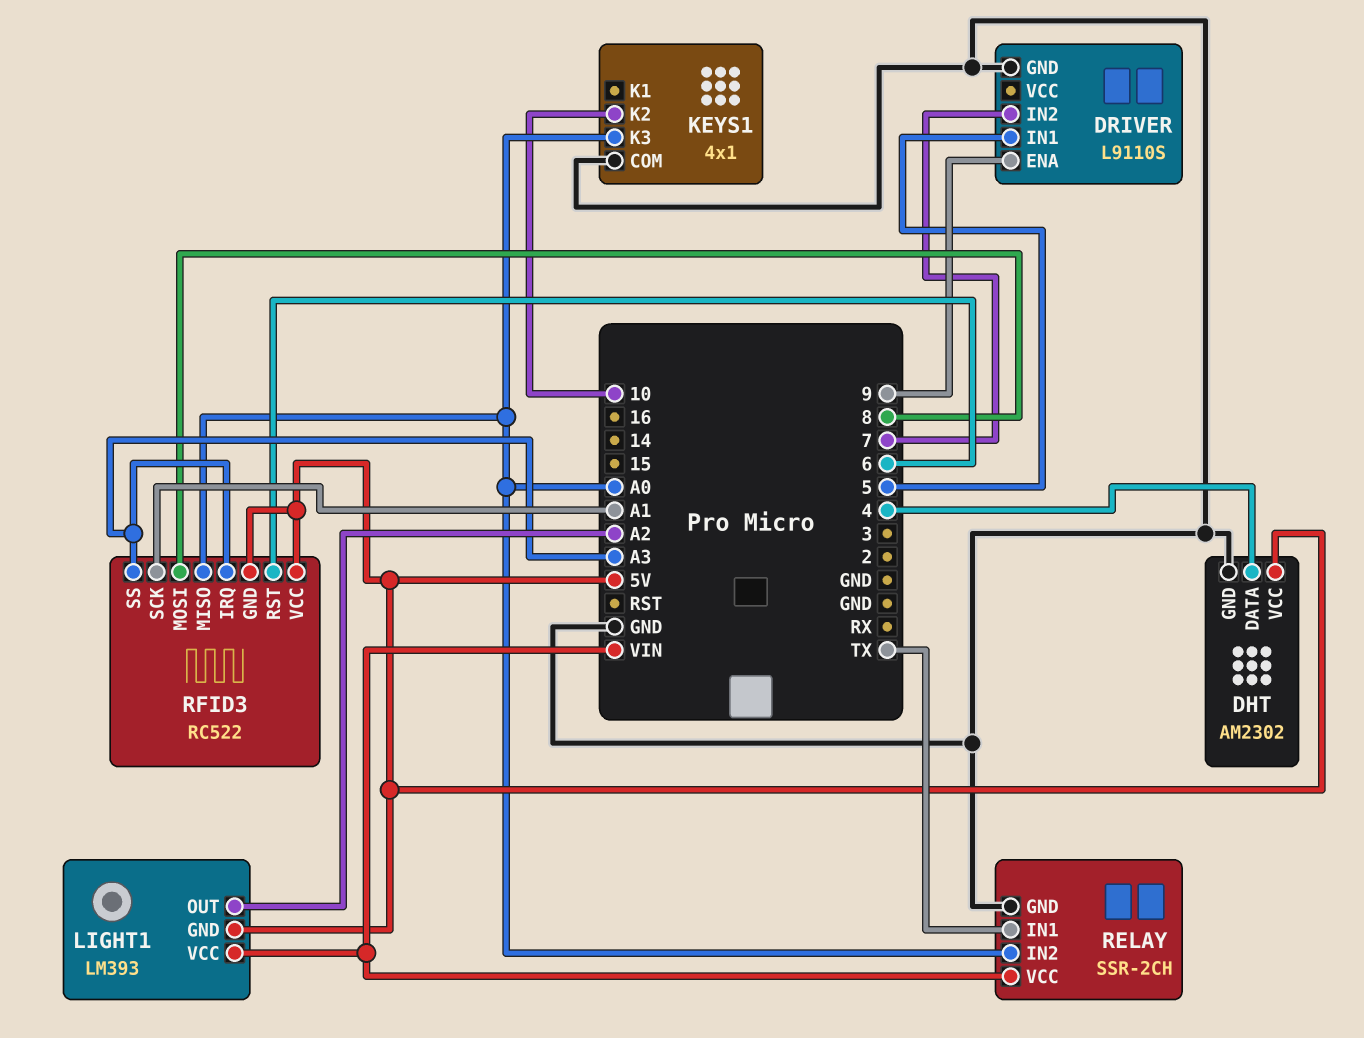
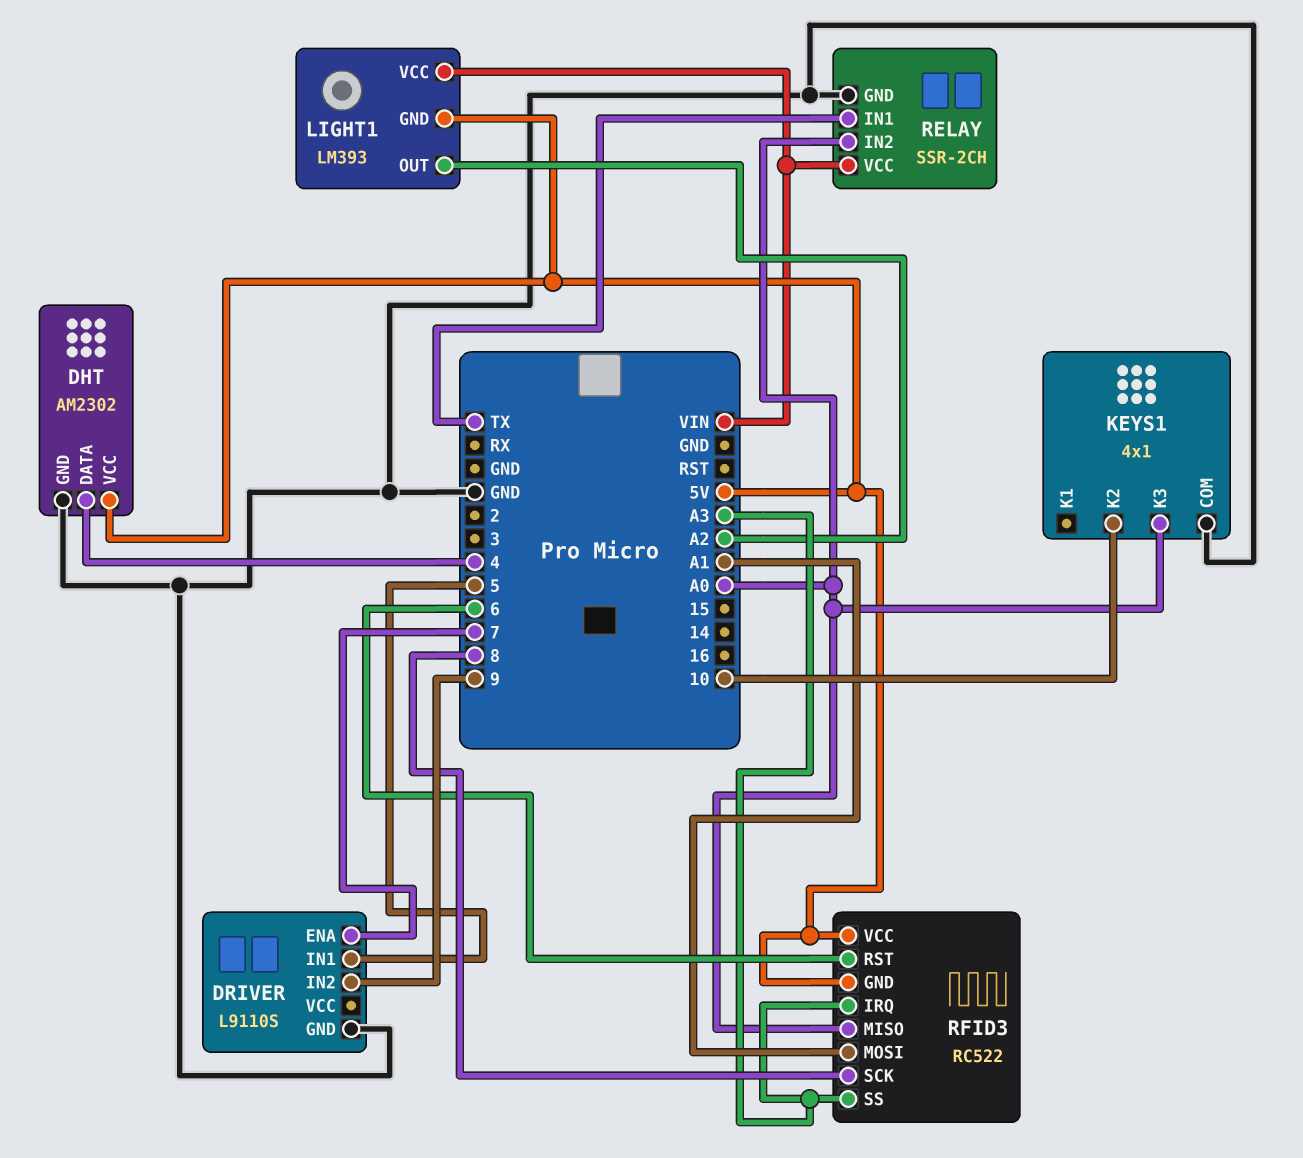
DRIVER pin ENA: 9 -> 7
DRIVER pin IN2: 7 -> 9
RFID3 pin MOSI: 8 -> A1
RFID3 pin SCK: A1 -> 8

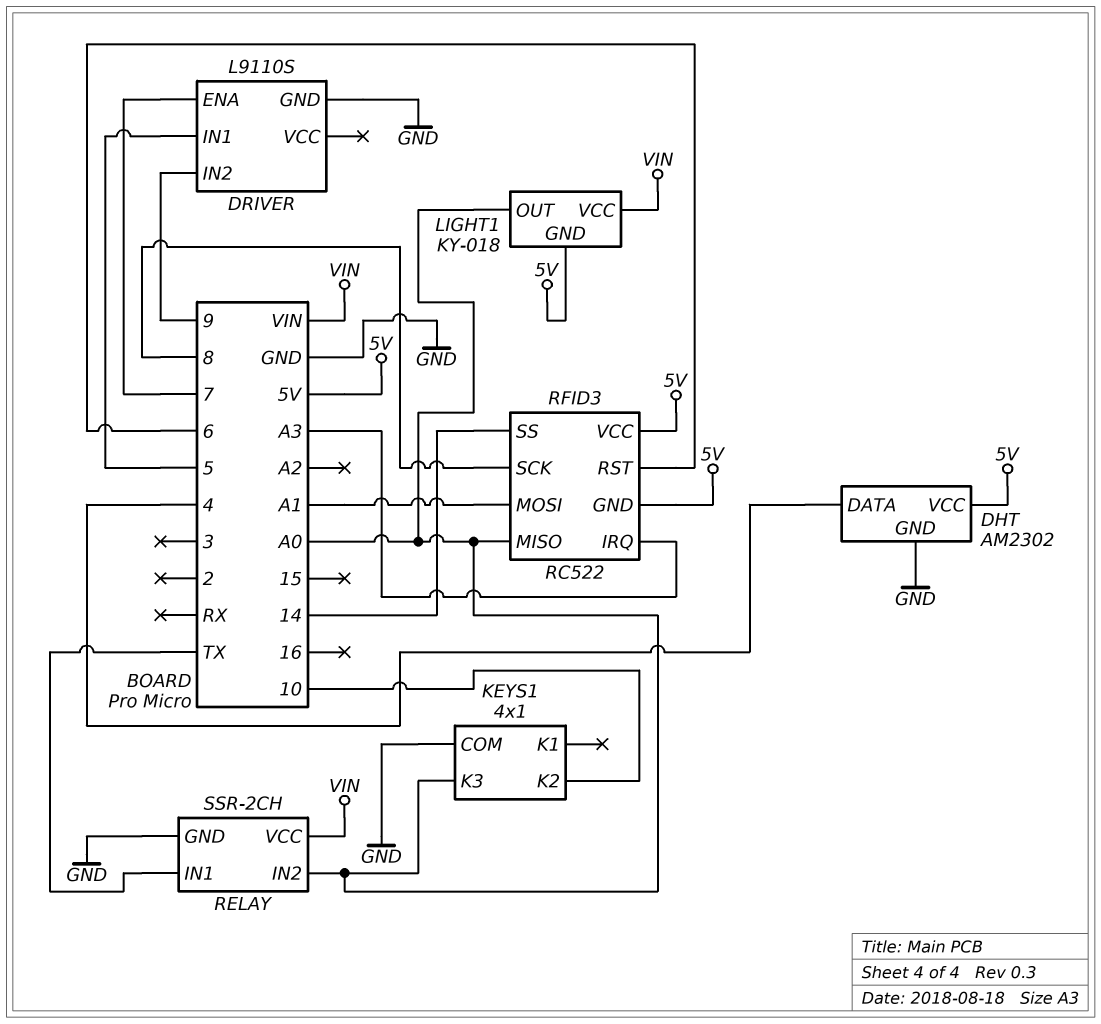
LIGHT1: LM393 -> KY-018
LIGHT1 pin OUT: A2 -> A0
RFID3 pin SS: A3 -> 14

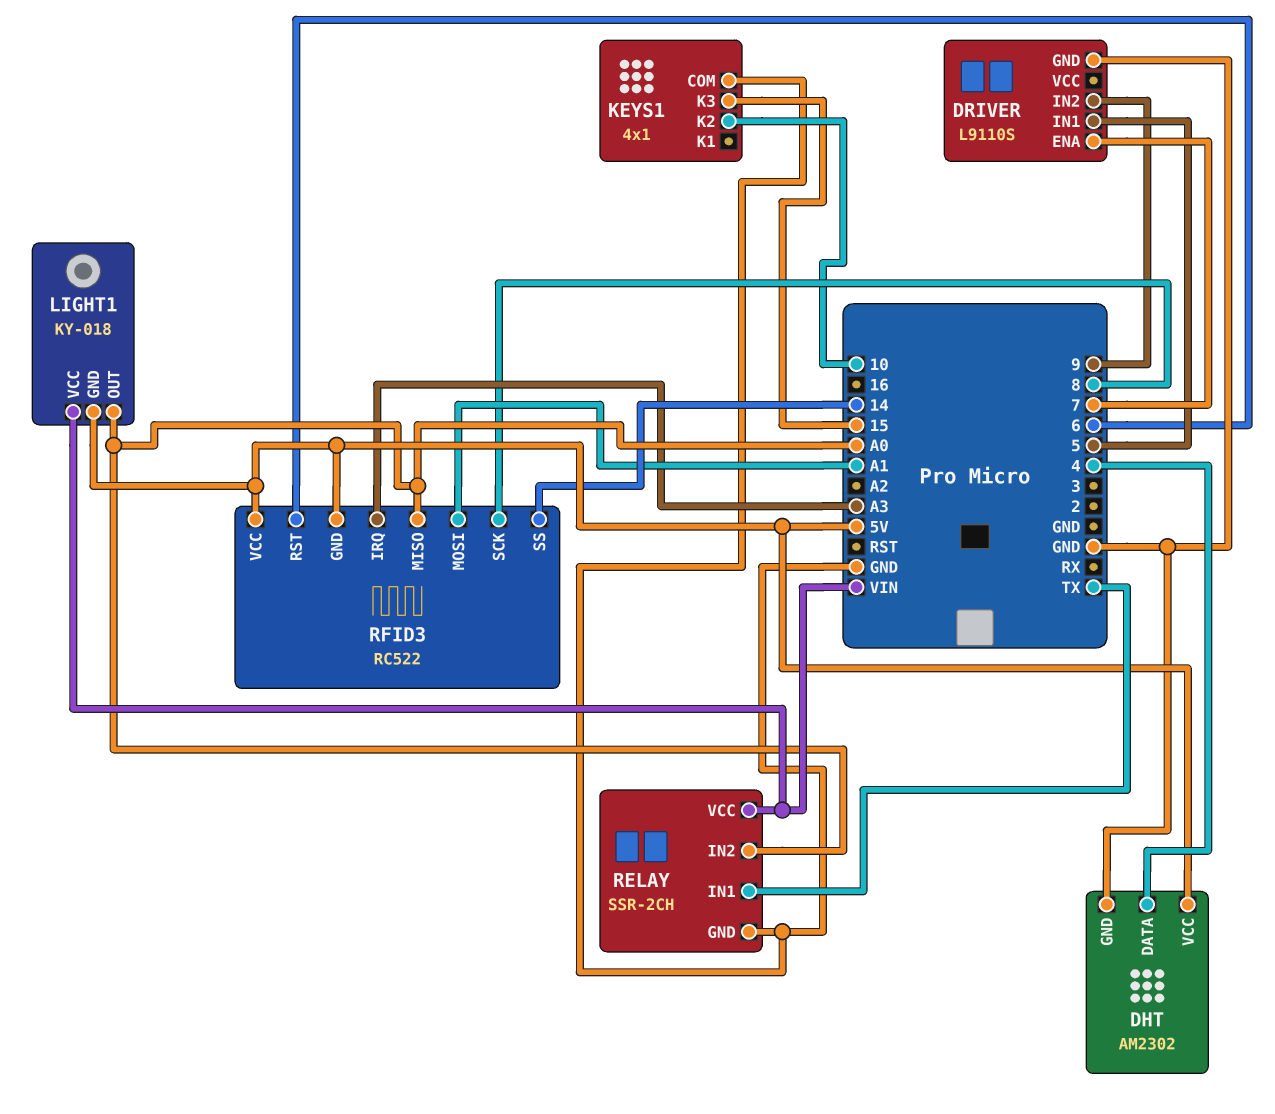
KEYS1 pin K3: A0 -> 15

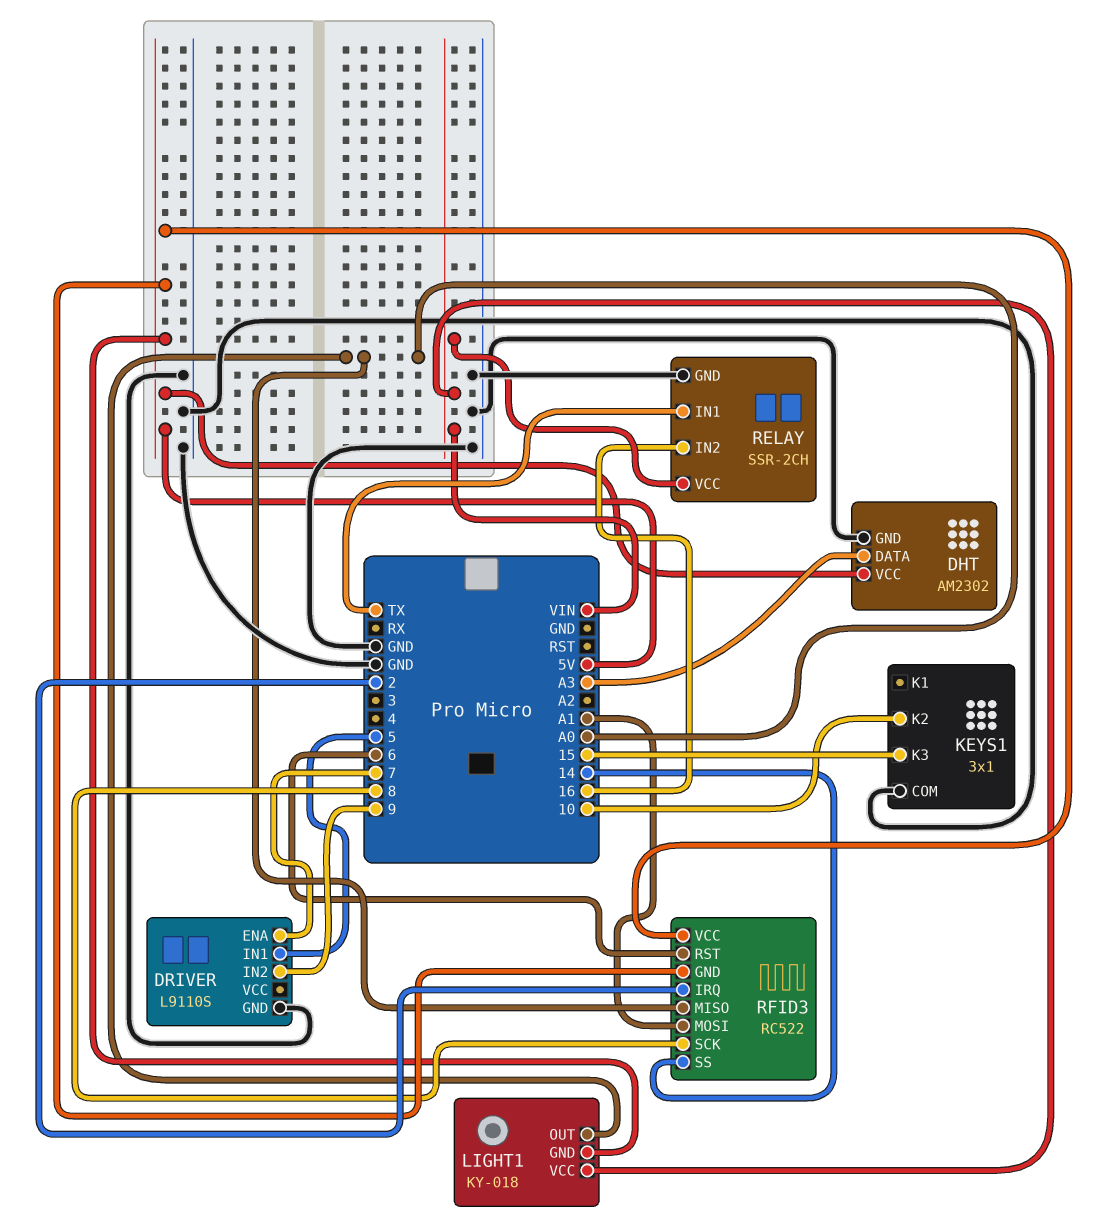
DHT pin DATA: 4 -> A3
KEYS1: 4x1 -> 3x1
RELAY pin IN2: A0 -> 16
RFID3 pin IRQ: A3 -> 2

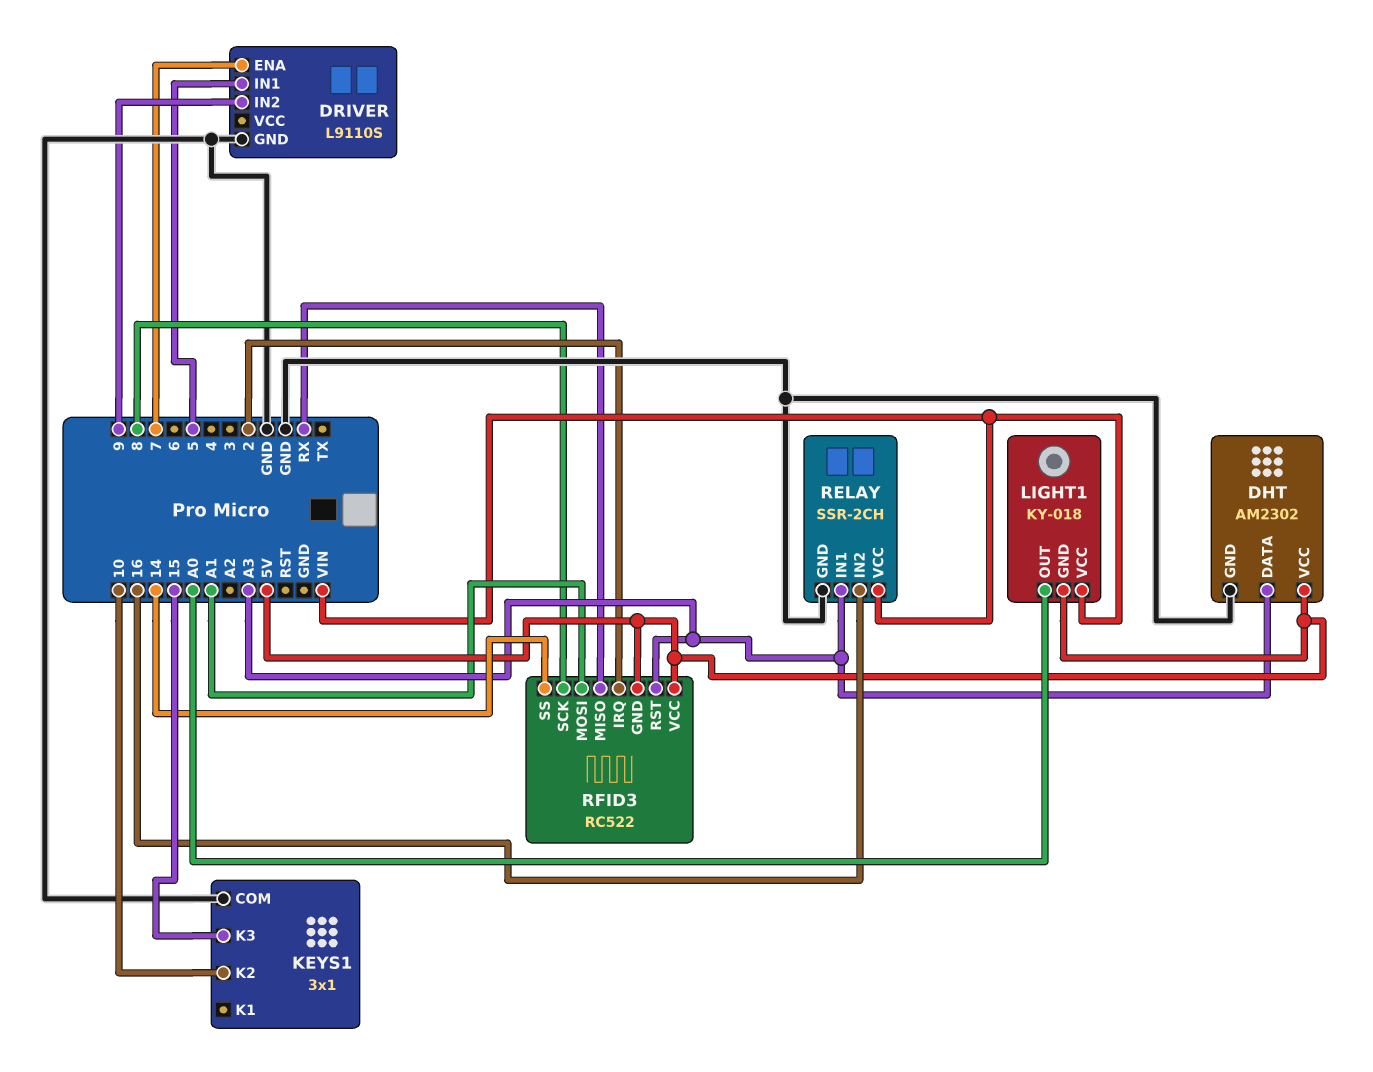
RELAY pin IN1: TX -> A3
RFID3 pin MISO: A0 -> RX
RFID3 pin RST: 6 -> A3

